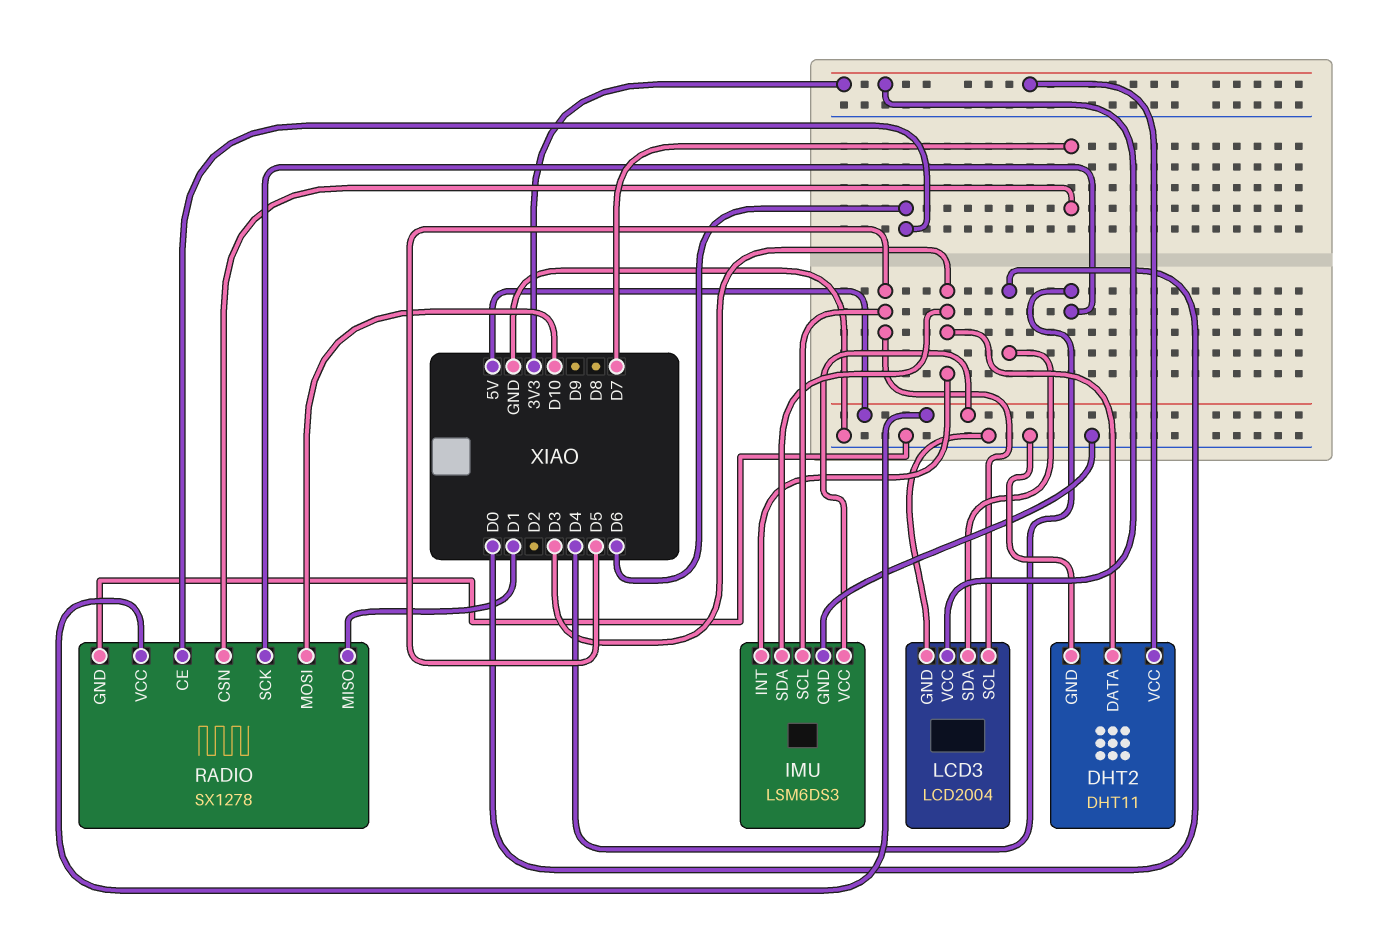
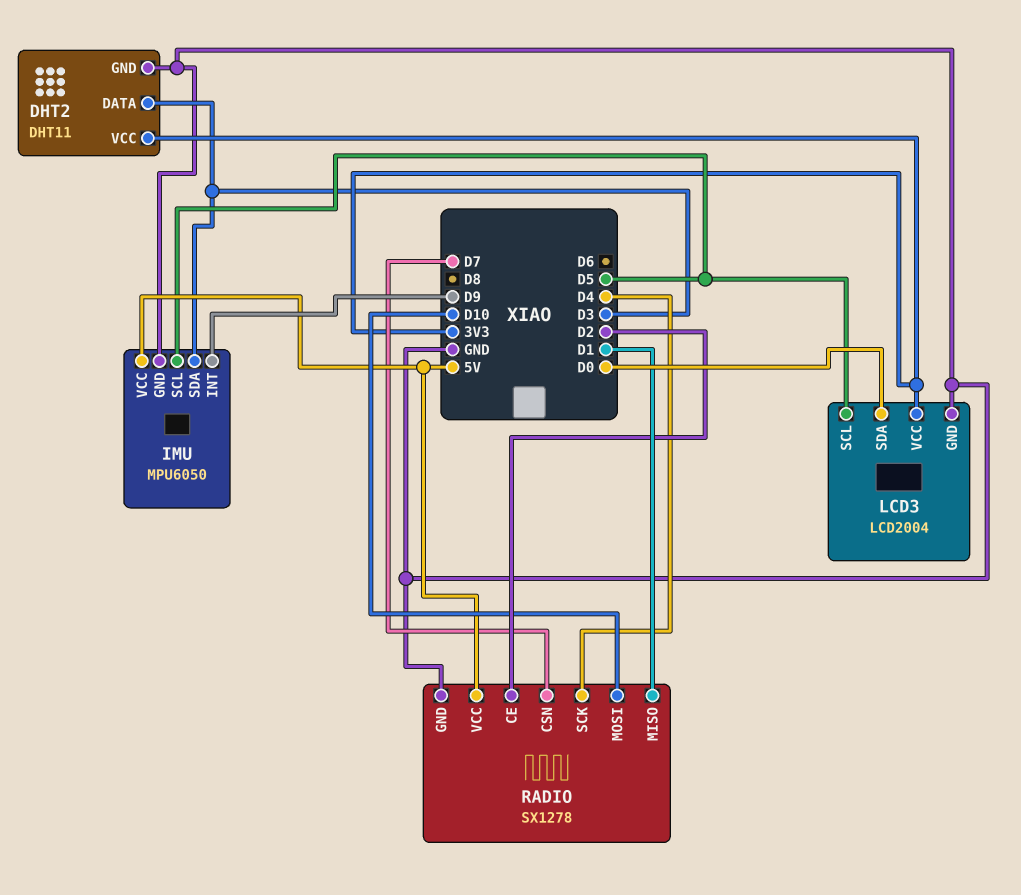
IMU: LSM6DS3 -> MPU6050
IMU pin INT: D3 -> D9
RADIO pin CE: D6 -> D2

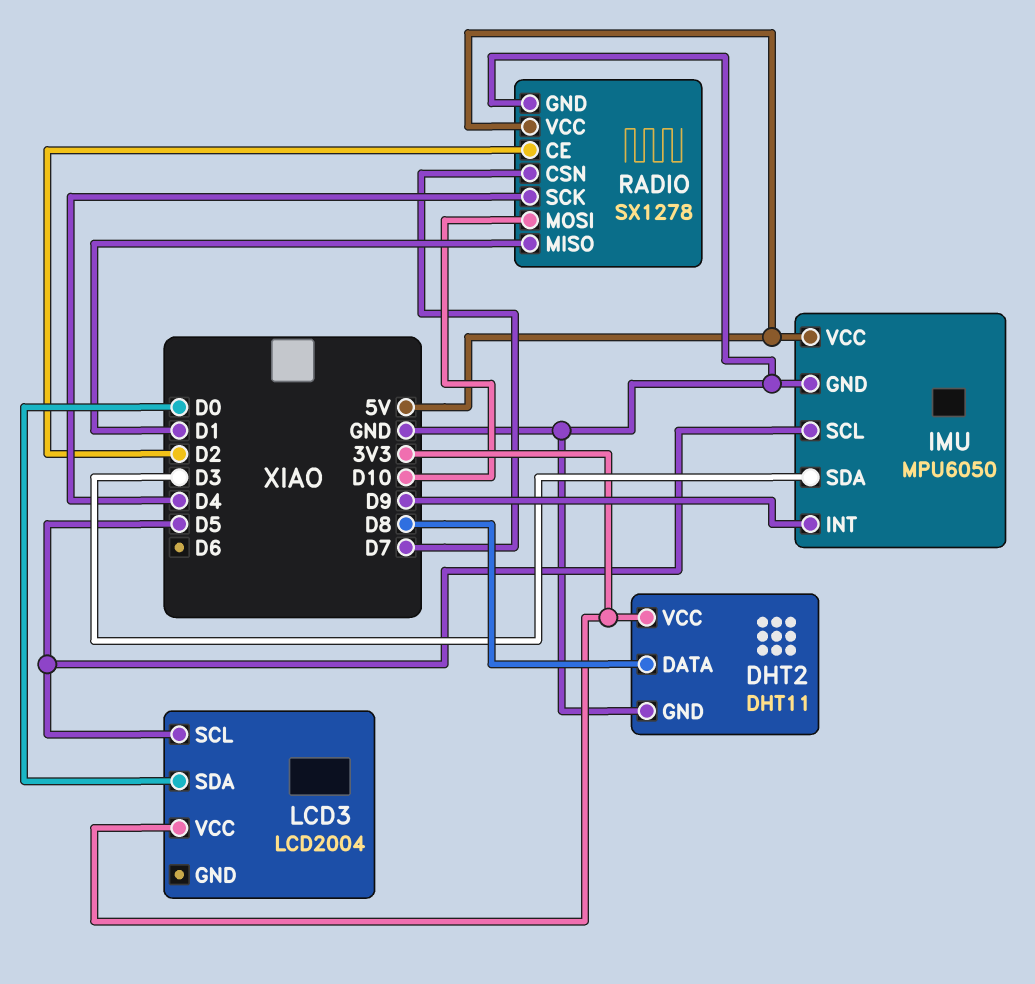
DHT2 pin DATA: D3 -> D8
LCD3 pin GND: GND -> none

